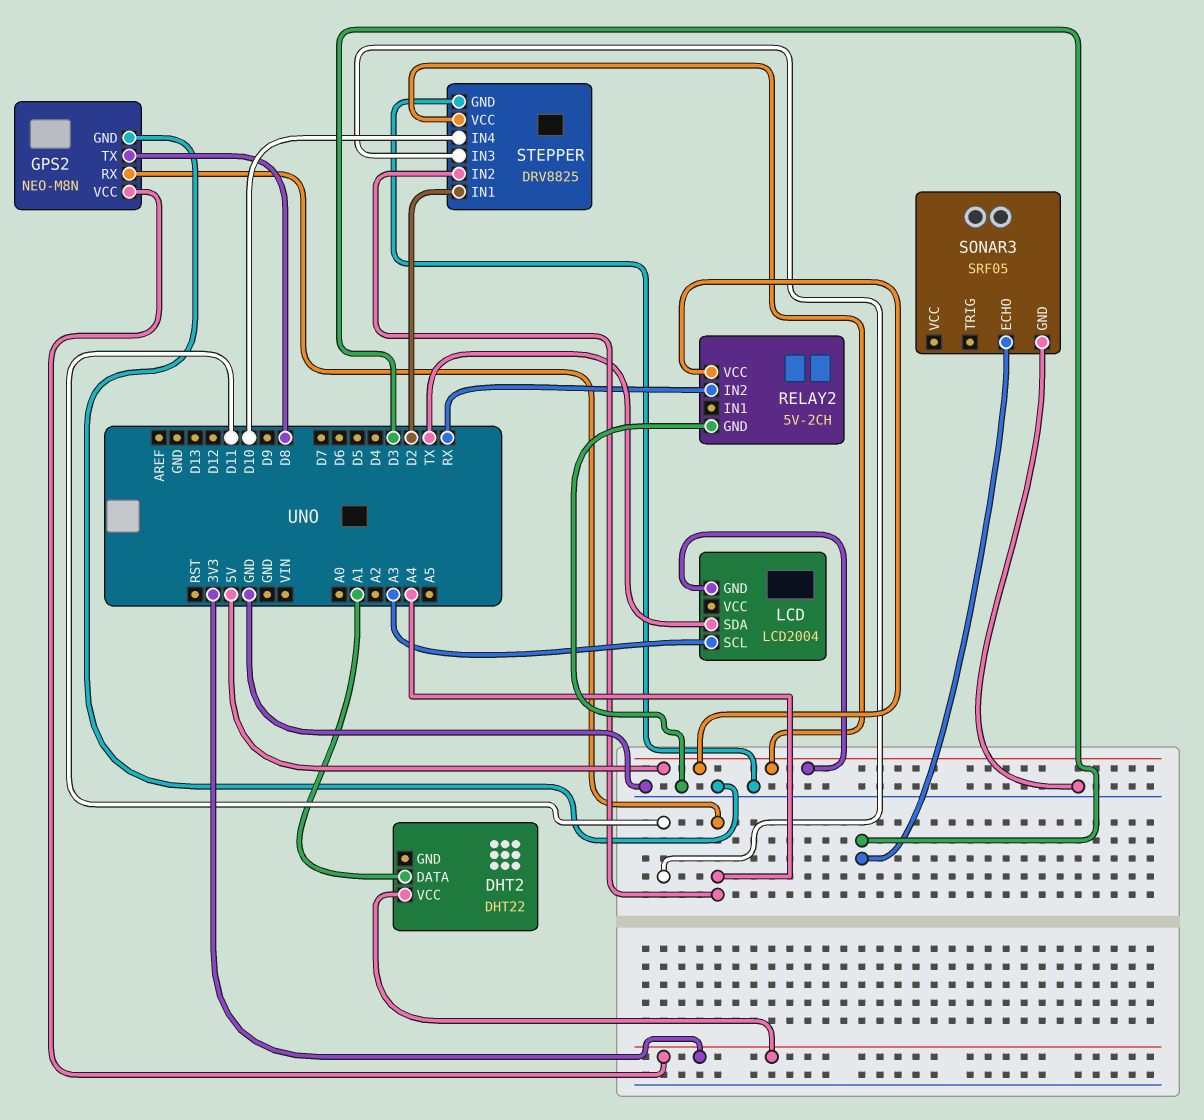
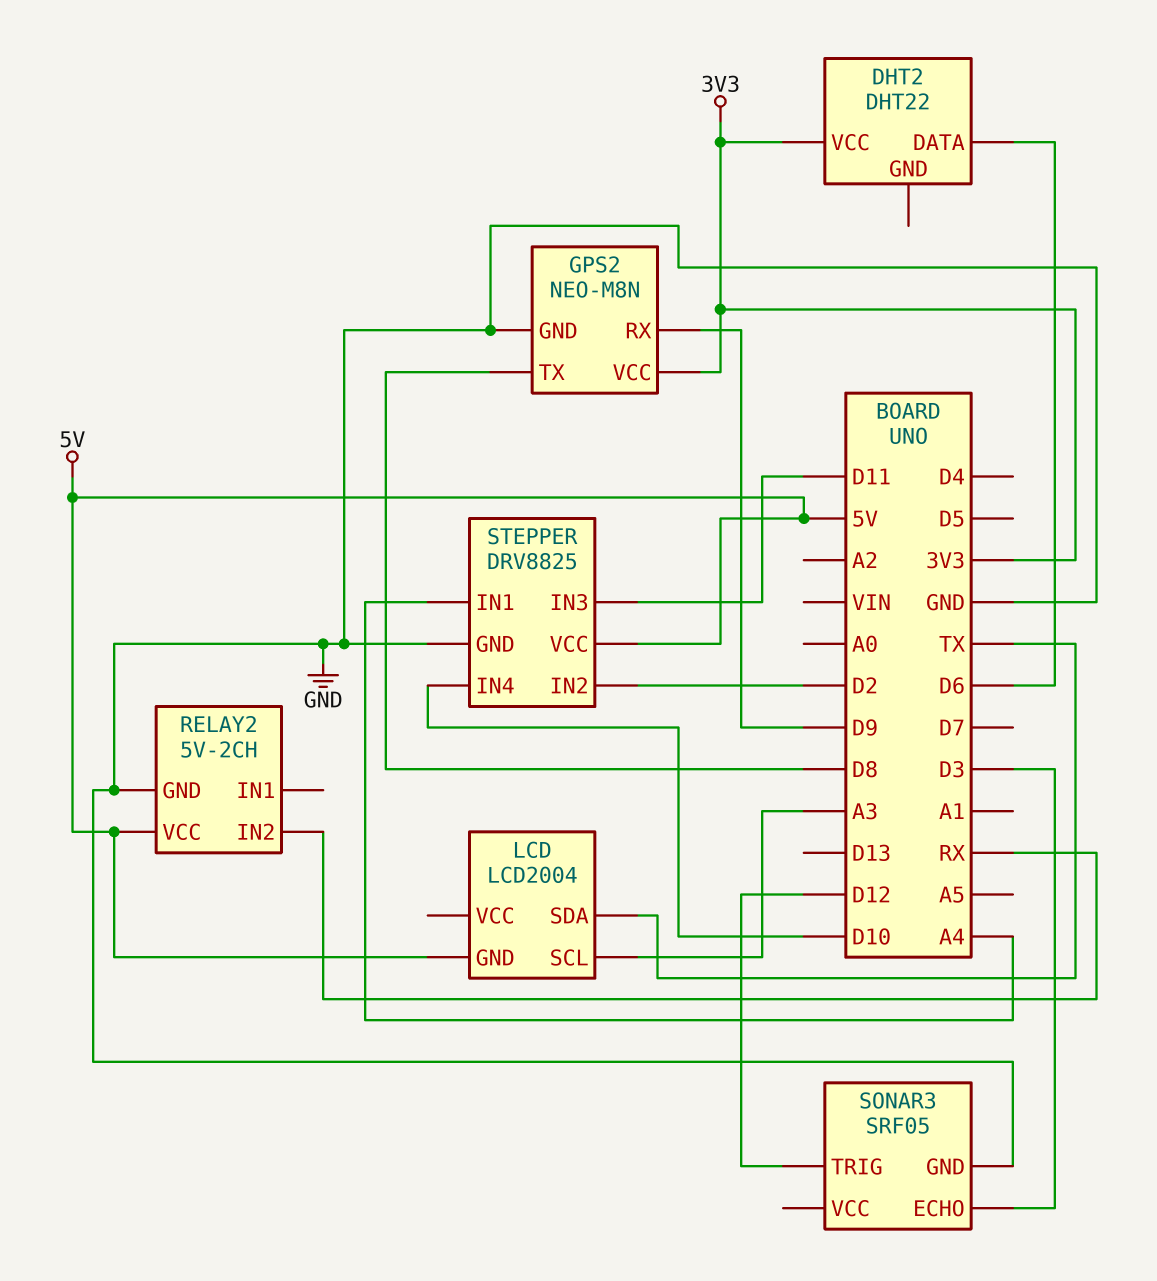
DHT2 pin DATA: A1 -> D6
GPS2 pin RX: A4 -> D9
SONAR3 pin TRIG: none -> D12
STEPPER pin IN1: D2 -> A4
STEPPER pin IN2: A4 -> D2

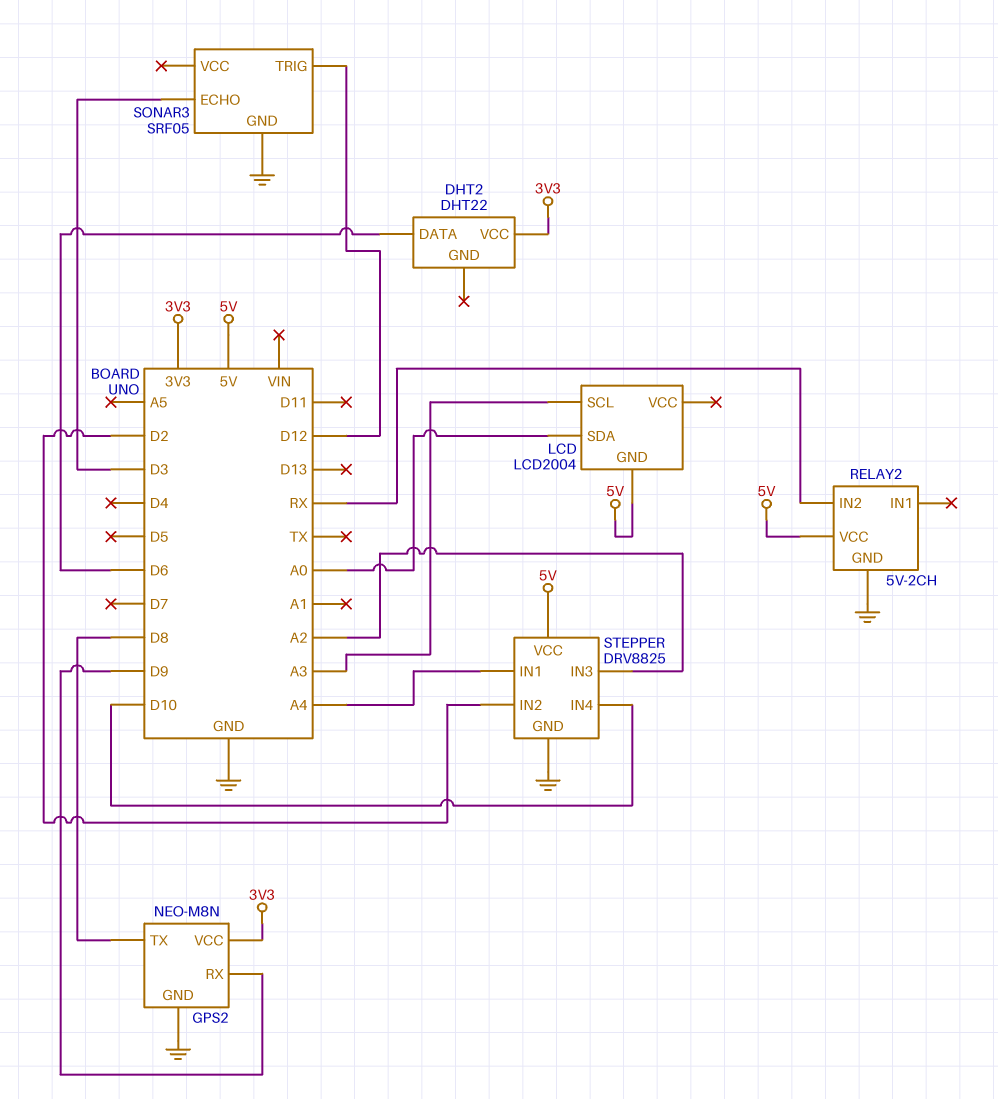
LCD pin SDA: TX -> A0
STEPPER pin IN3: D11 -> A2

